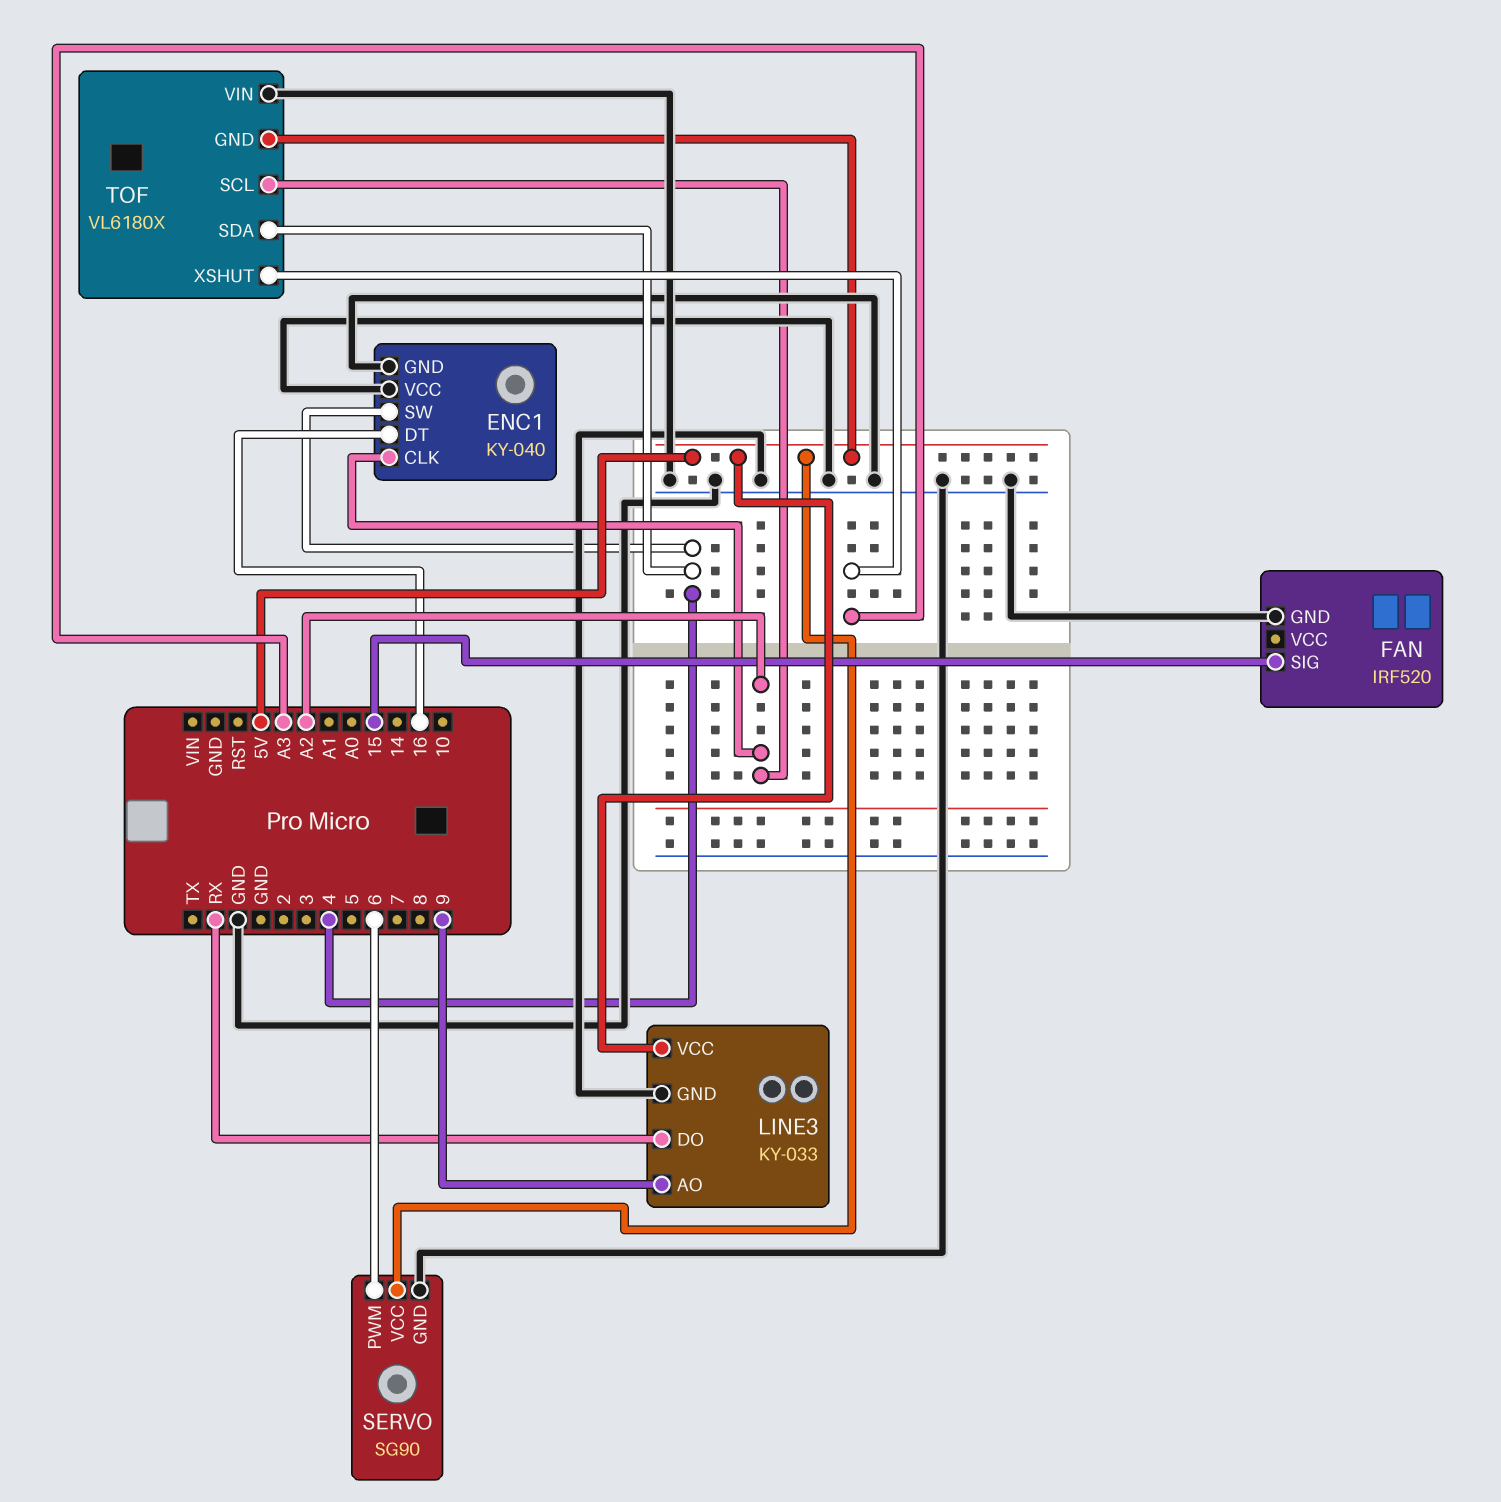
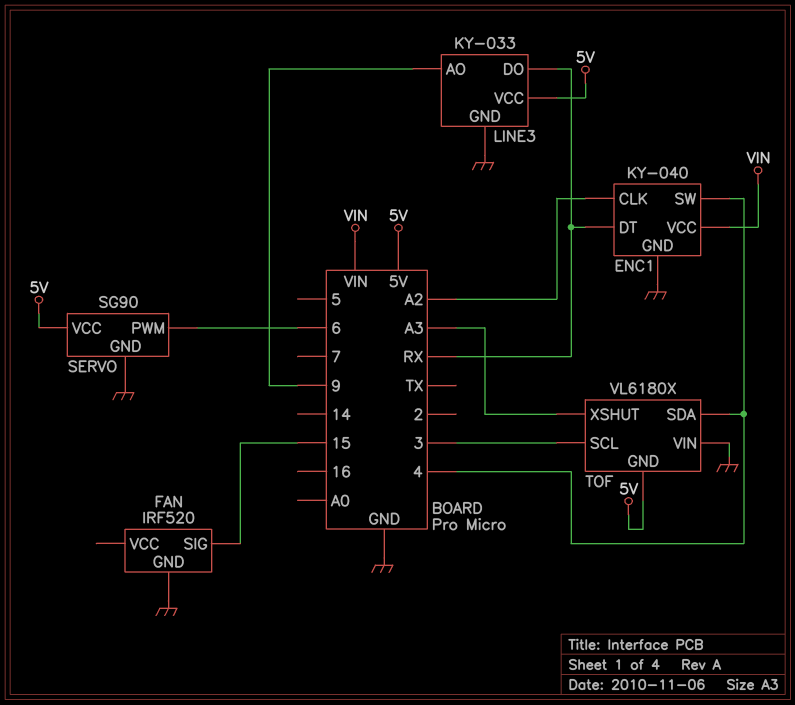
ENC1 pin DT: 16 -> RX
ENC1 pin VCC: GND -> VIN
TOF pin SCL: A2 -> 3

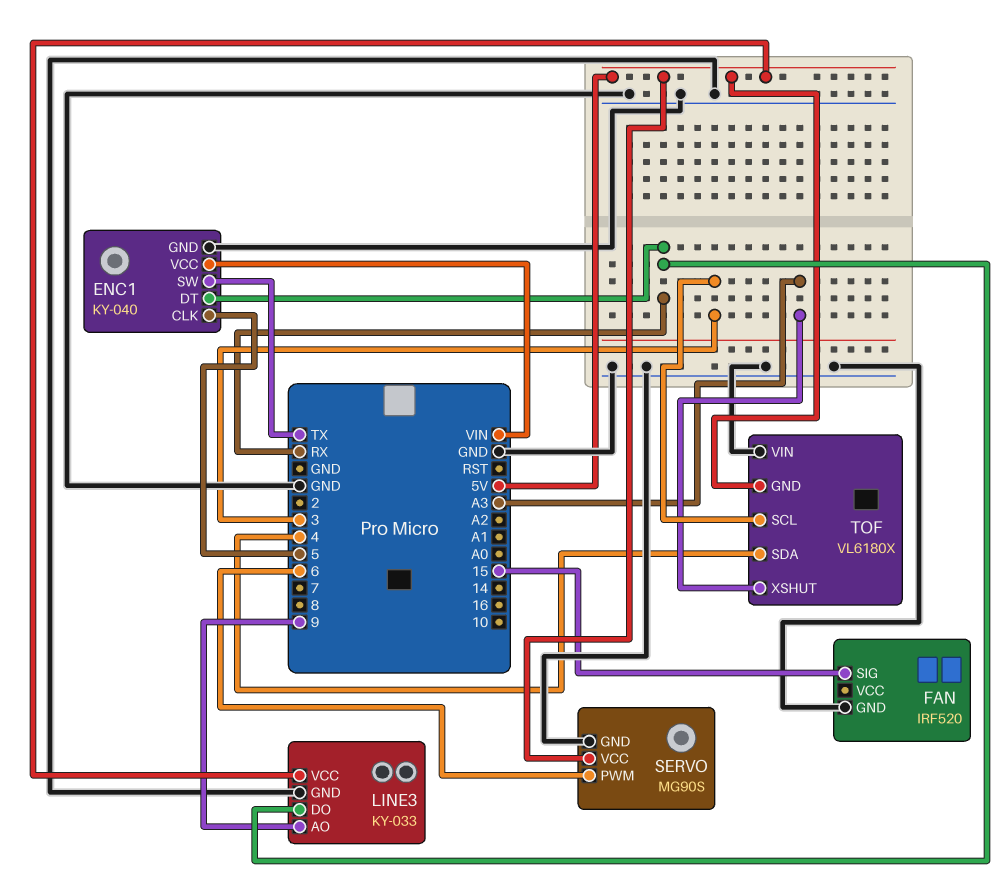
ENC1 pin CLK: A2 -> 5
ENC1 pin SW: 4 -> TX
SERVO: SG90 -> MG90S

